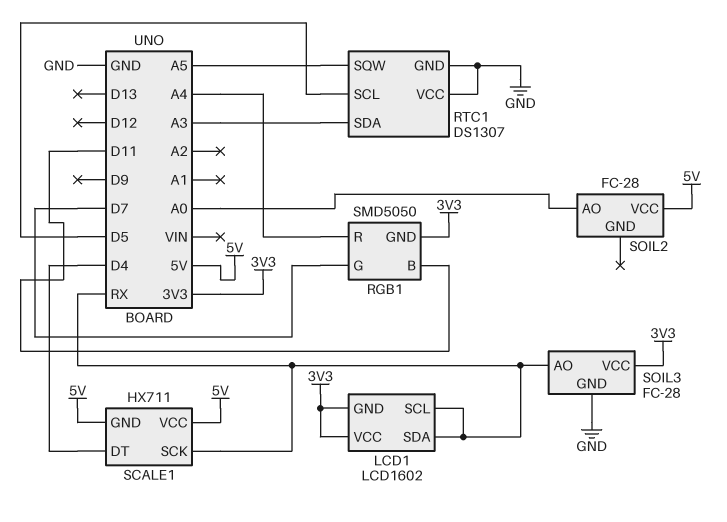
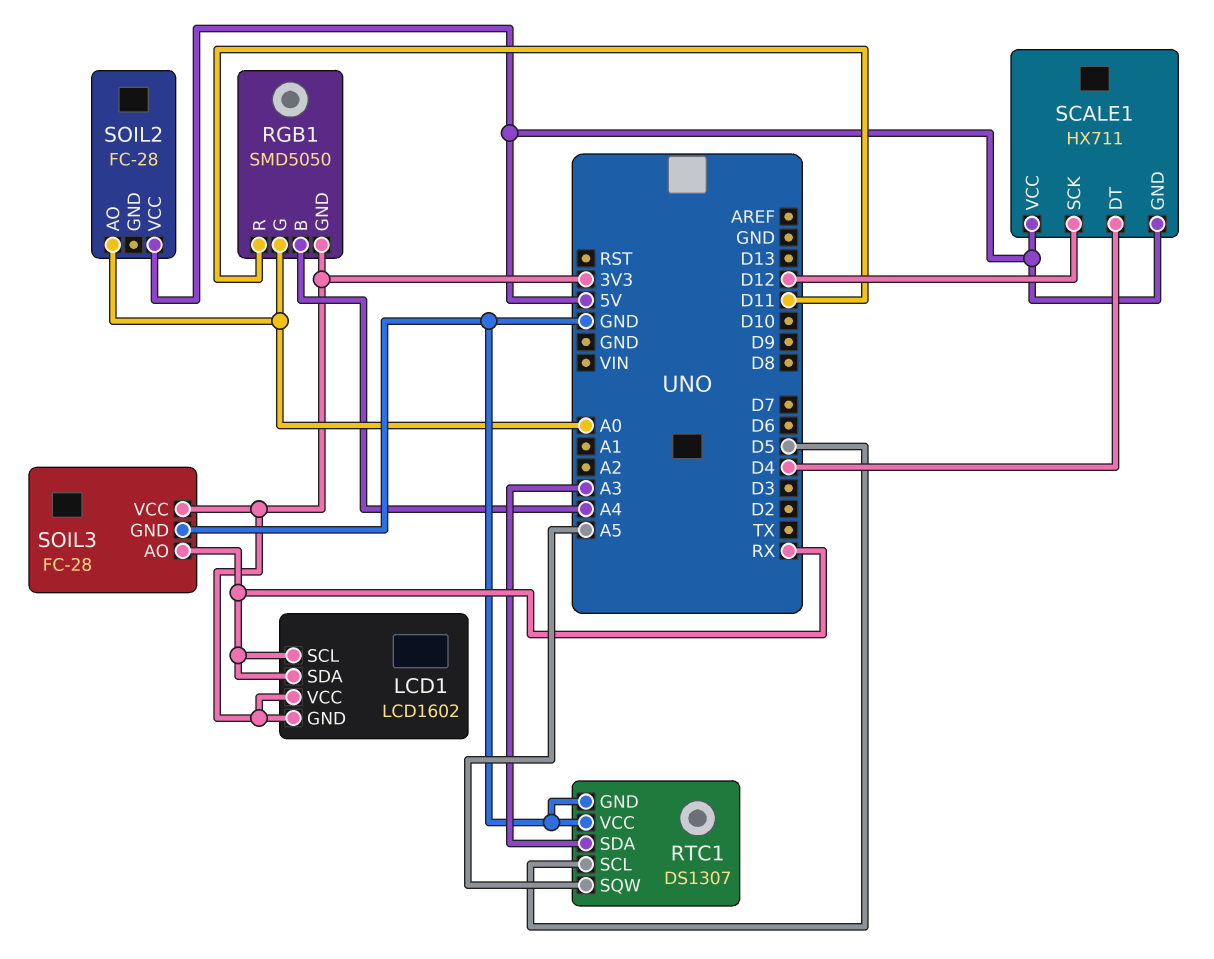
RGB1 pin B: D11 -> A4
RGB1 pin G: D7 -> A0
RGB1 pin R: A4 -> D11
SCALE1 pin SCK: RX -> D12

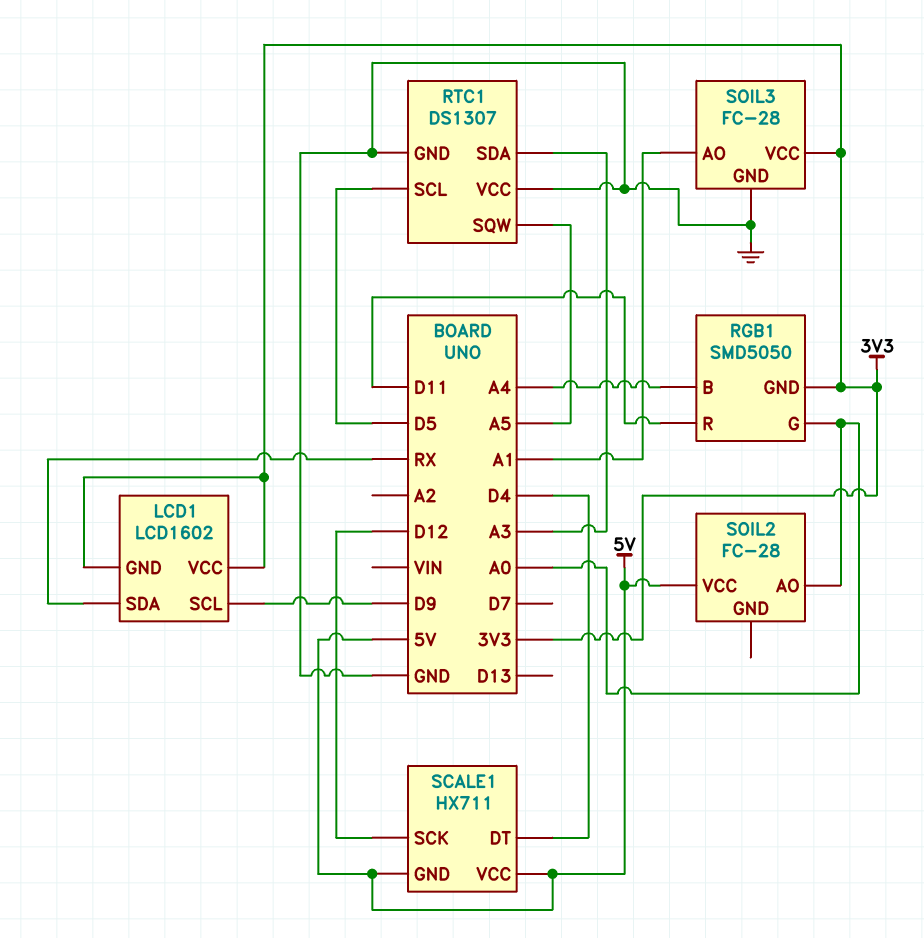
LCD1 pin SCL: RX -> D9
SOIL3 pin AO: RX -> A1

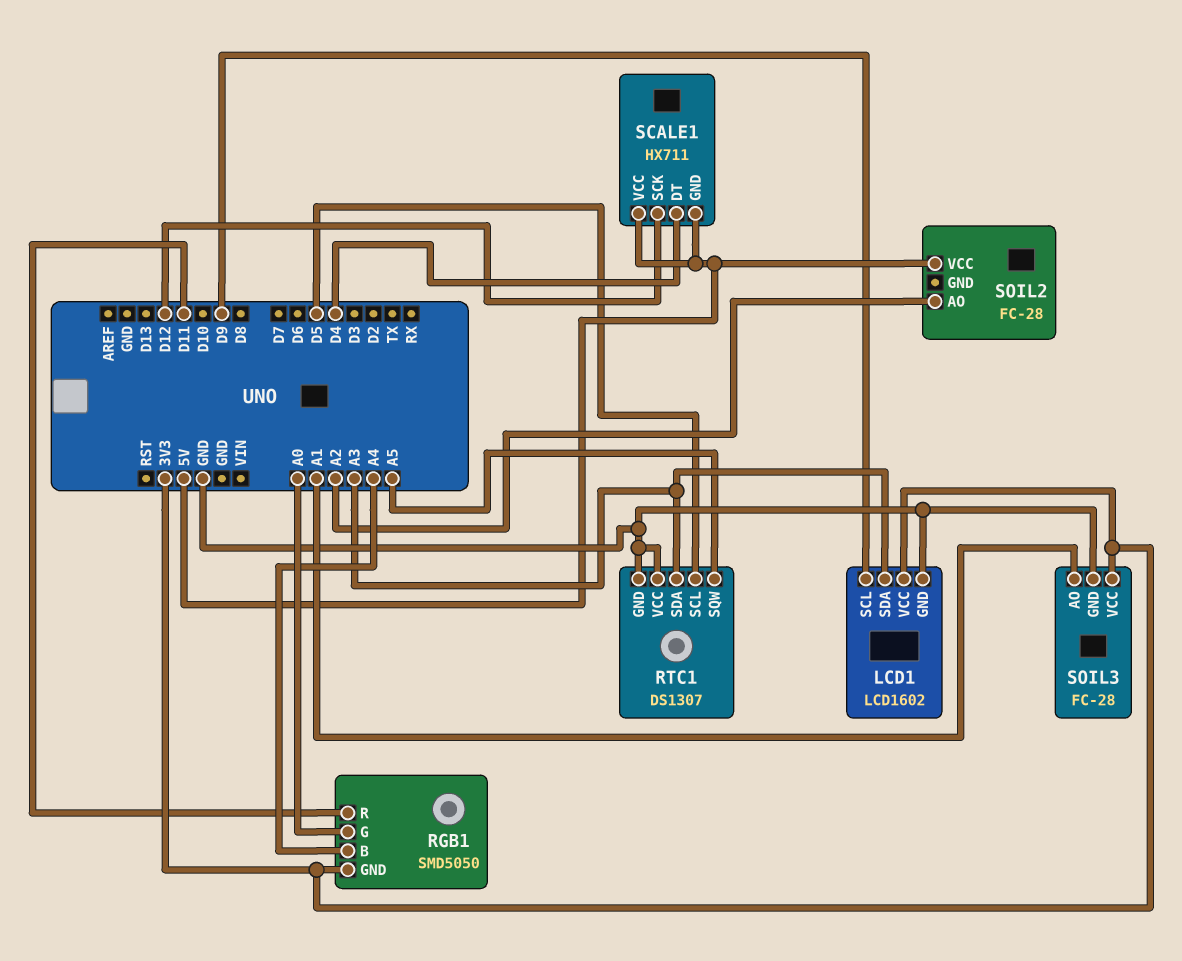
LCD1 pin GND: 3V3 -> GND
LCD1 pin SDA: RX -> A3
SOIL2 pin AO: A0 -> A2

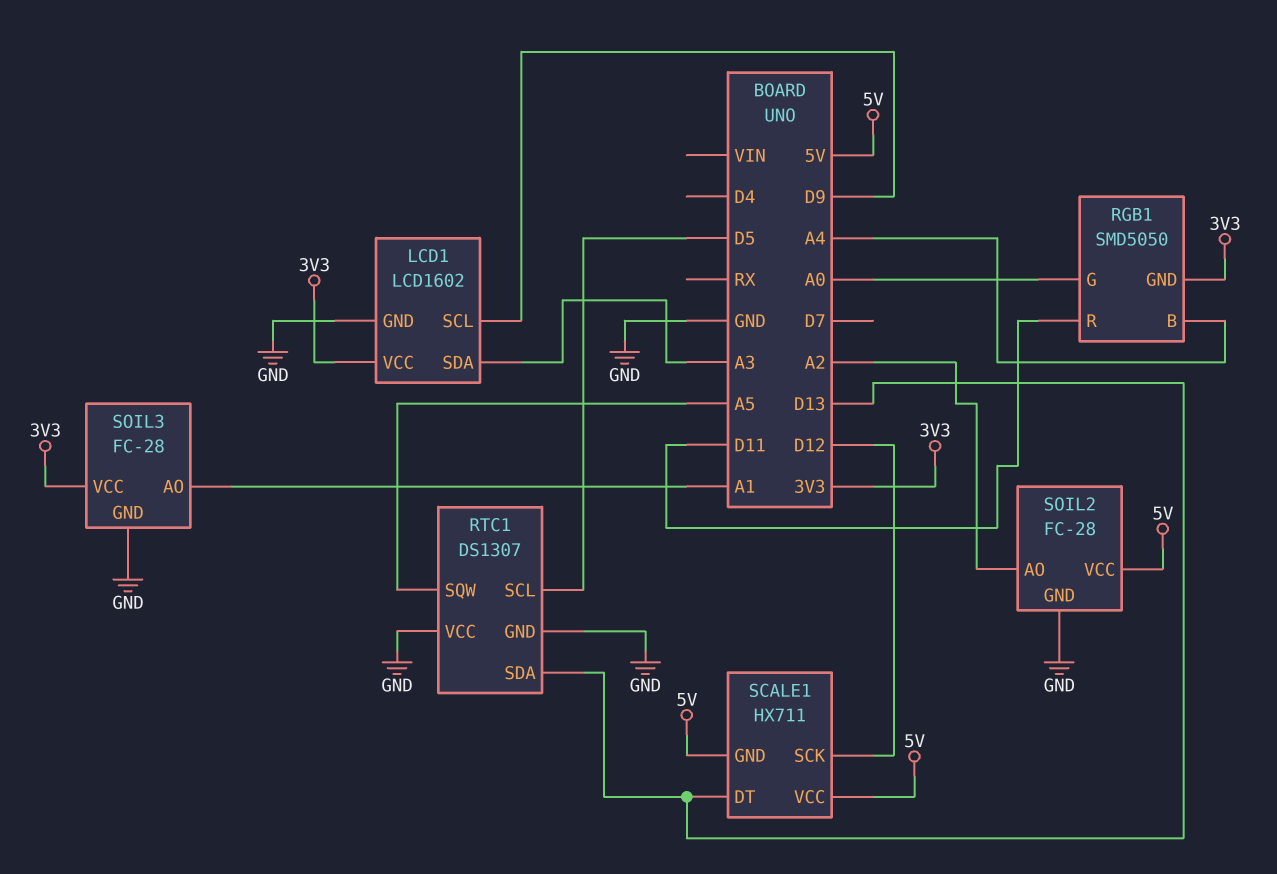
RTC1 pin SDA: A3 -> D13
SCALE1 pin DT: D4 -> D13
SOIL2 pin GND: none -> GND

